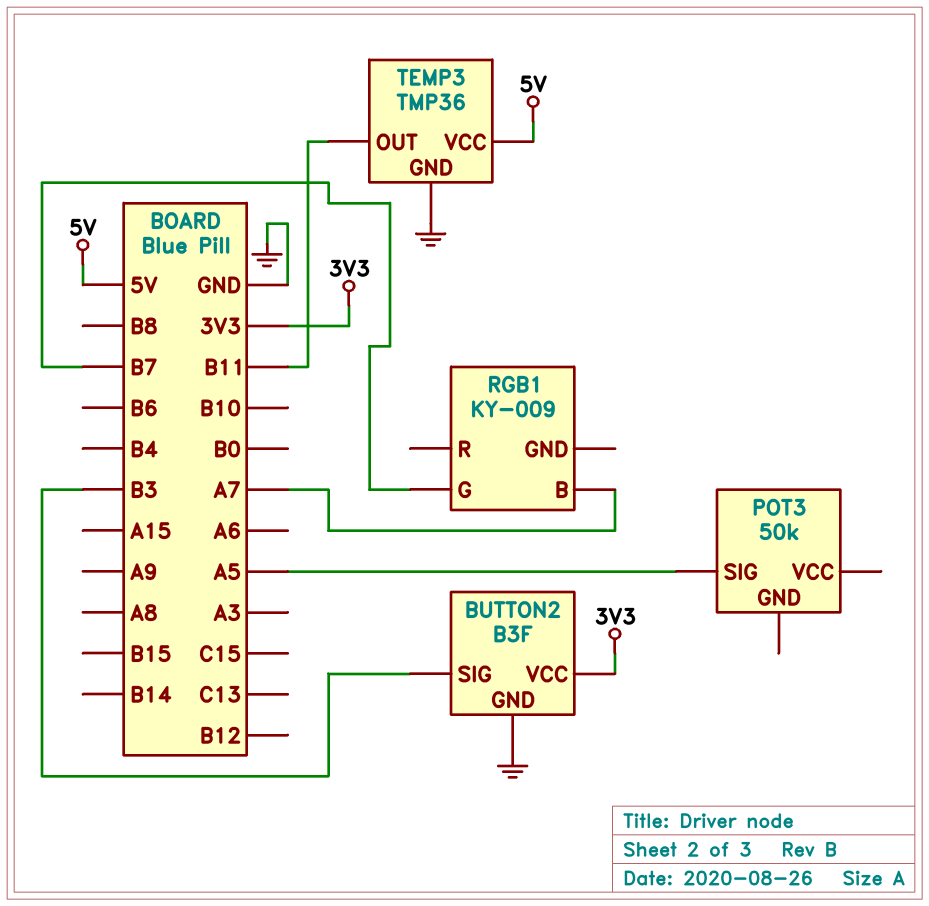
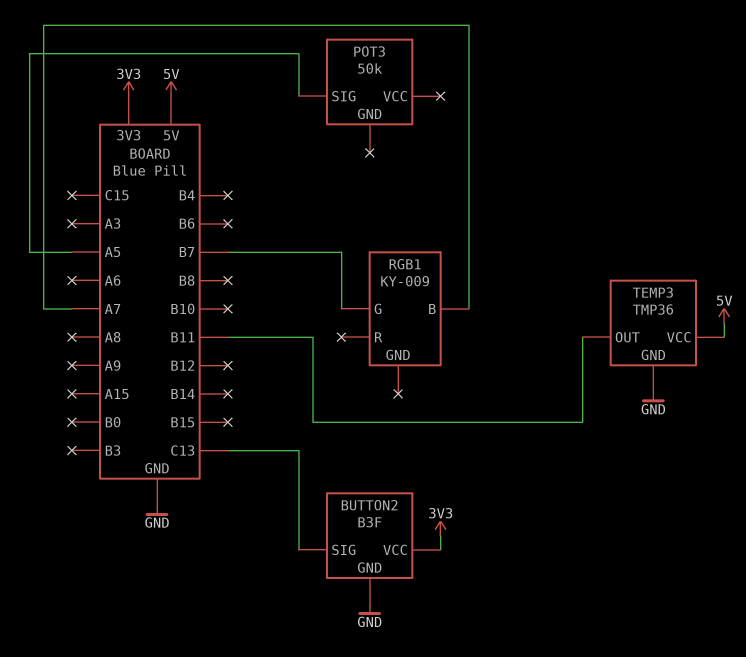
BUTTON2 pin SIG: B3 -> C13

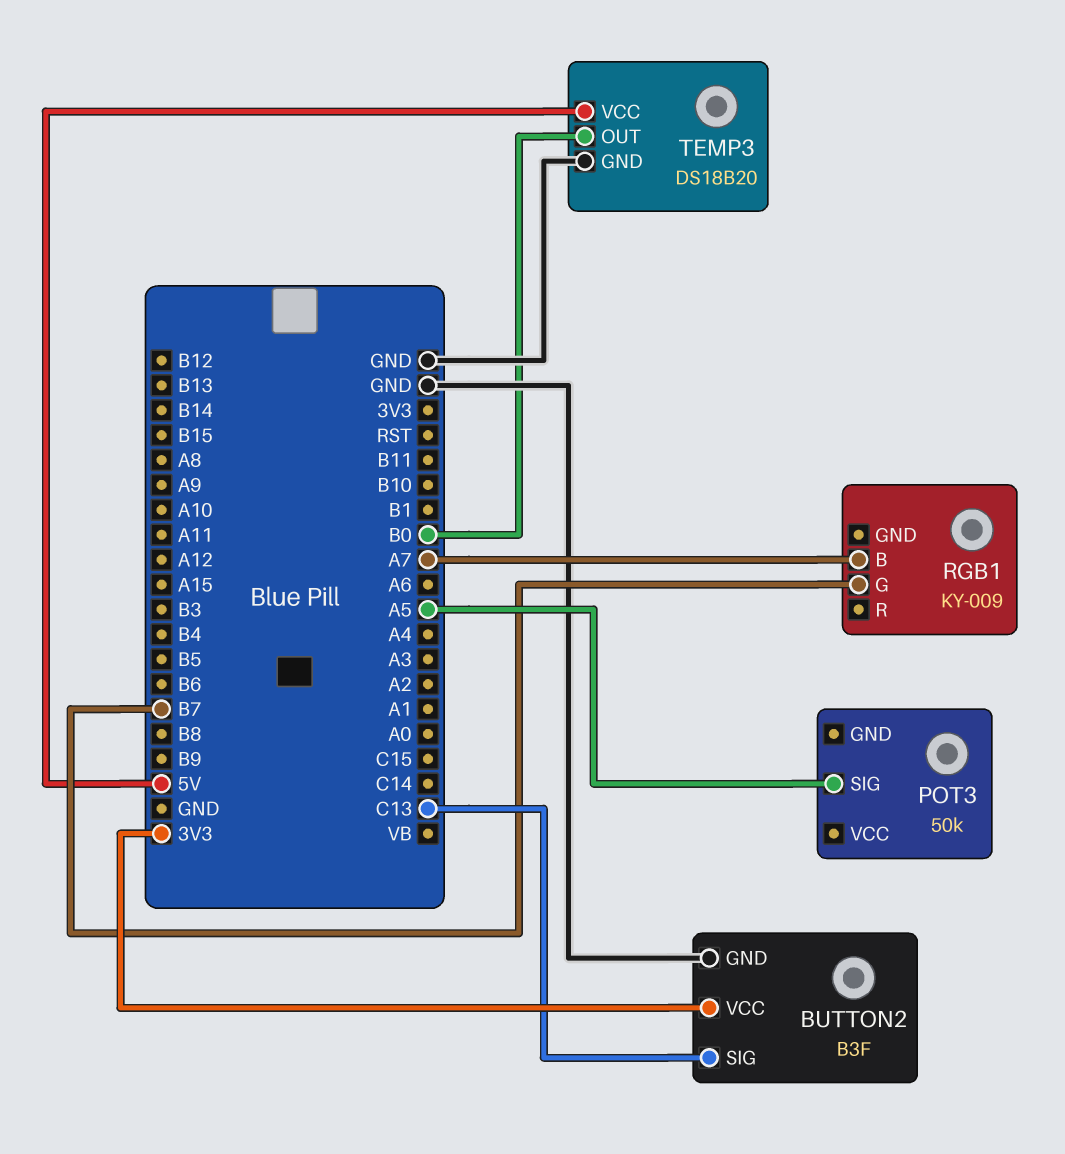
TEMP3: TMP36 -> DS18B20
TEMP3 pin OUT: B11 -> B0

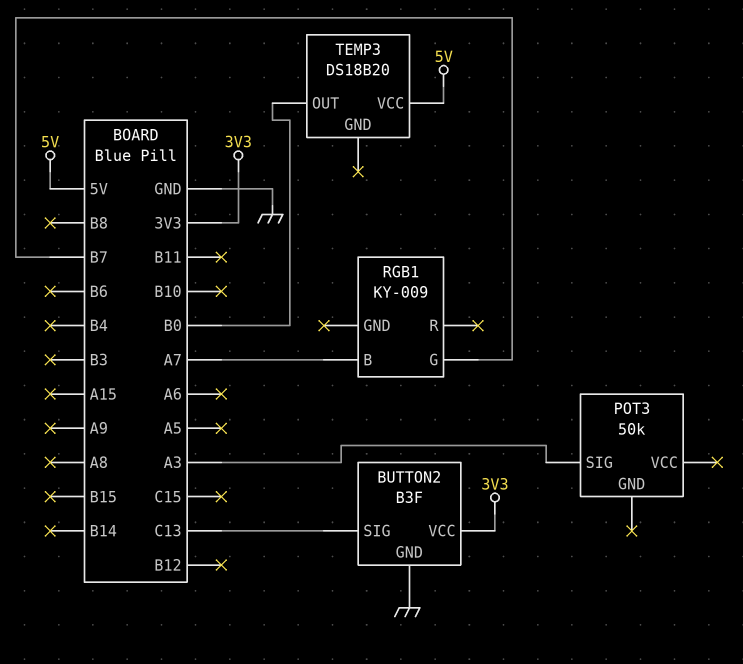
POT3 pin SIG: A5 -> A3
TEMP3 pin GND: GND -> none

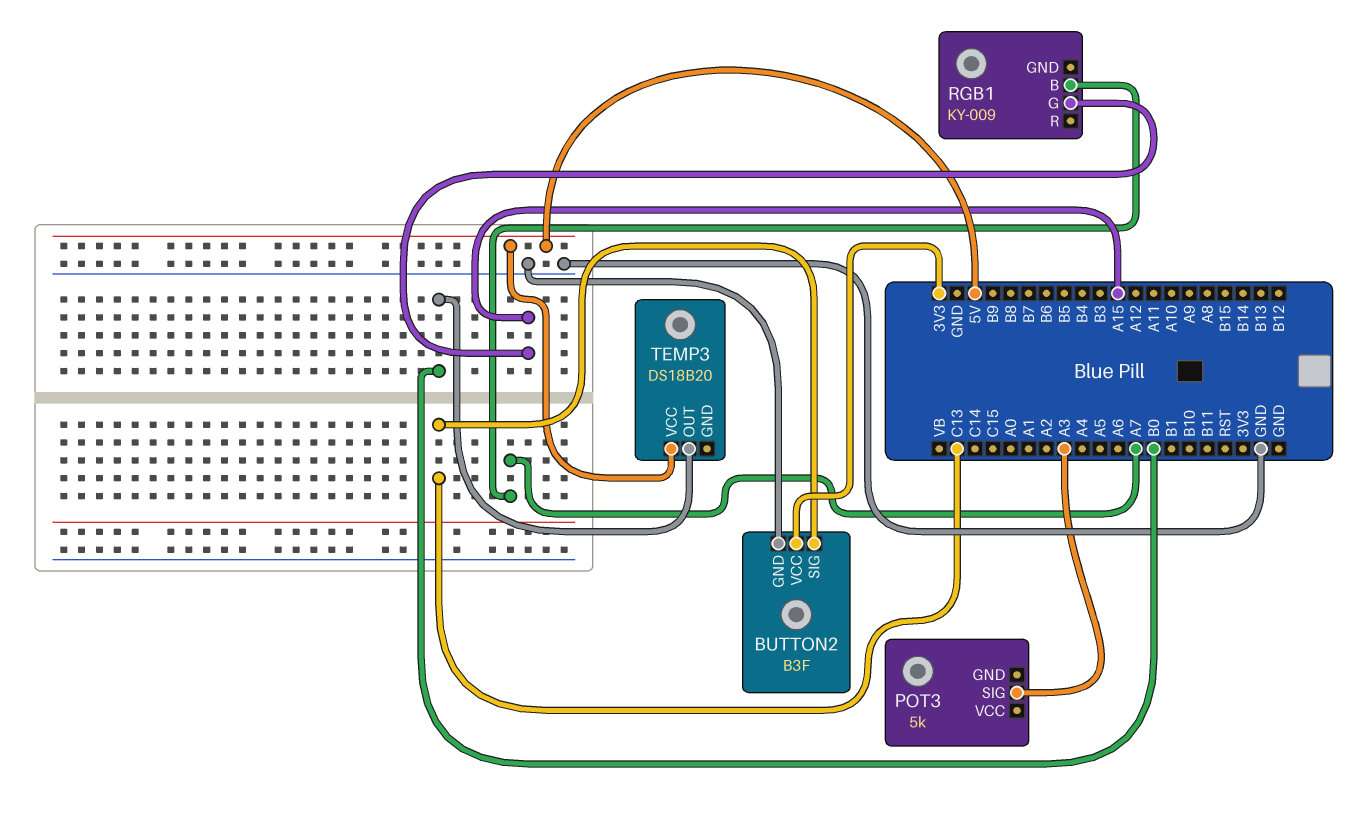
POT3: 50k -> 5k
RGB1 pin G: B7 -> A15

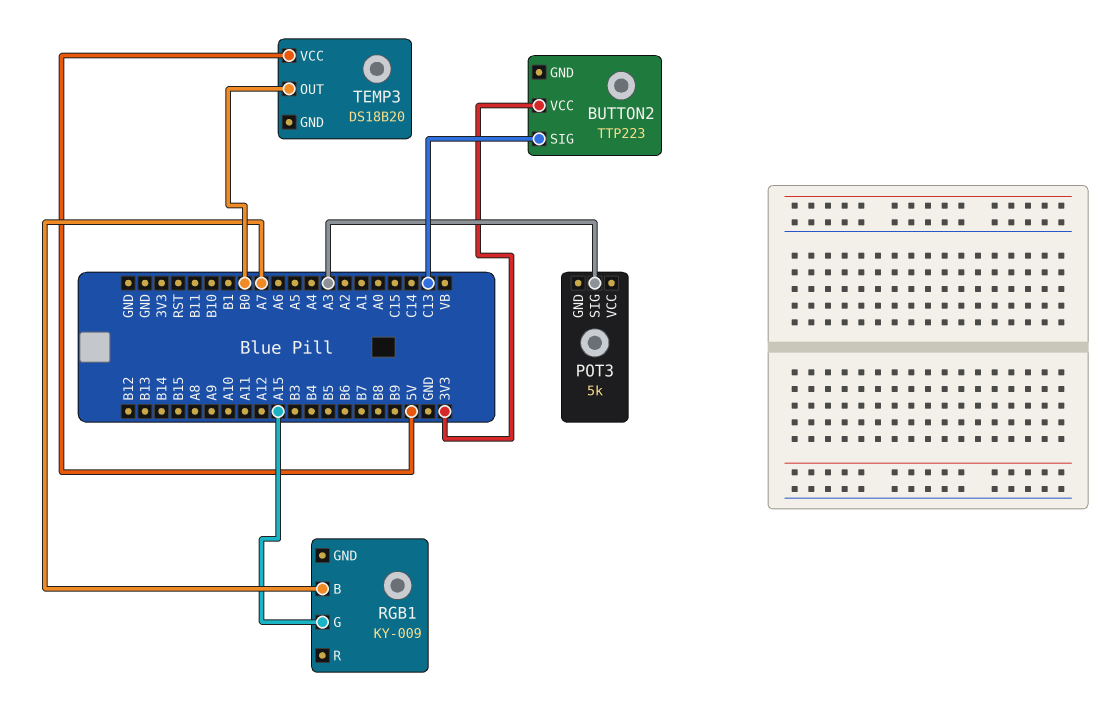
BUTTON2: B3F -> TTP223
BUTTON2 pin GND: GND -> none

